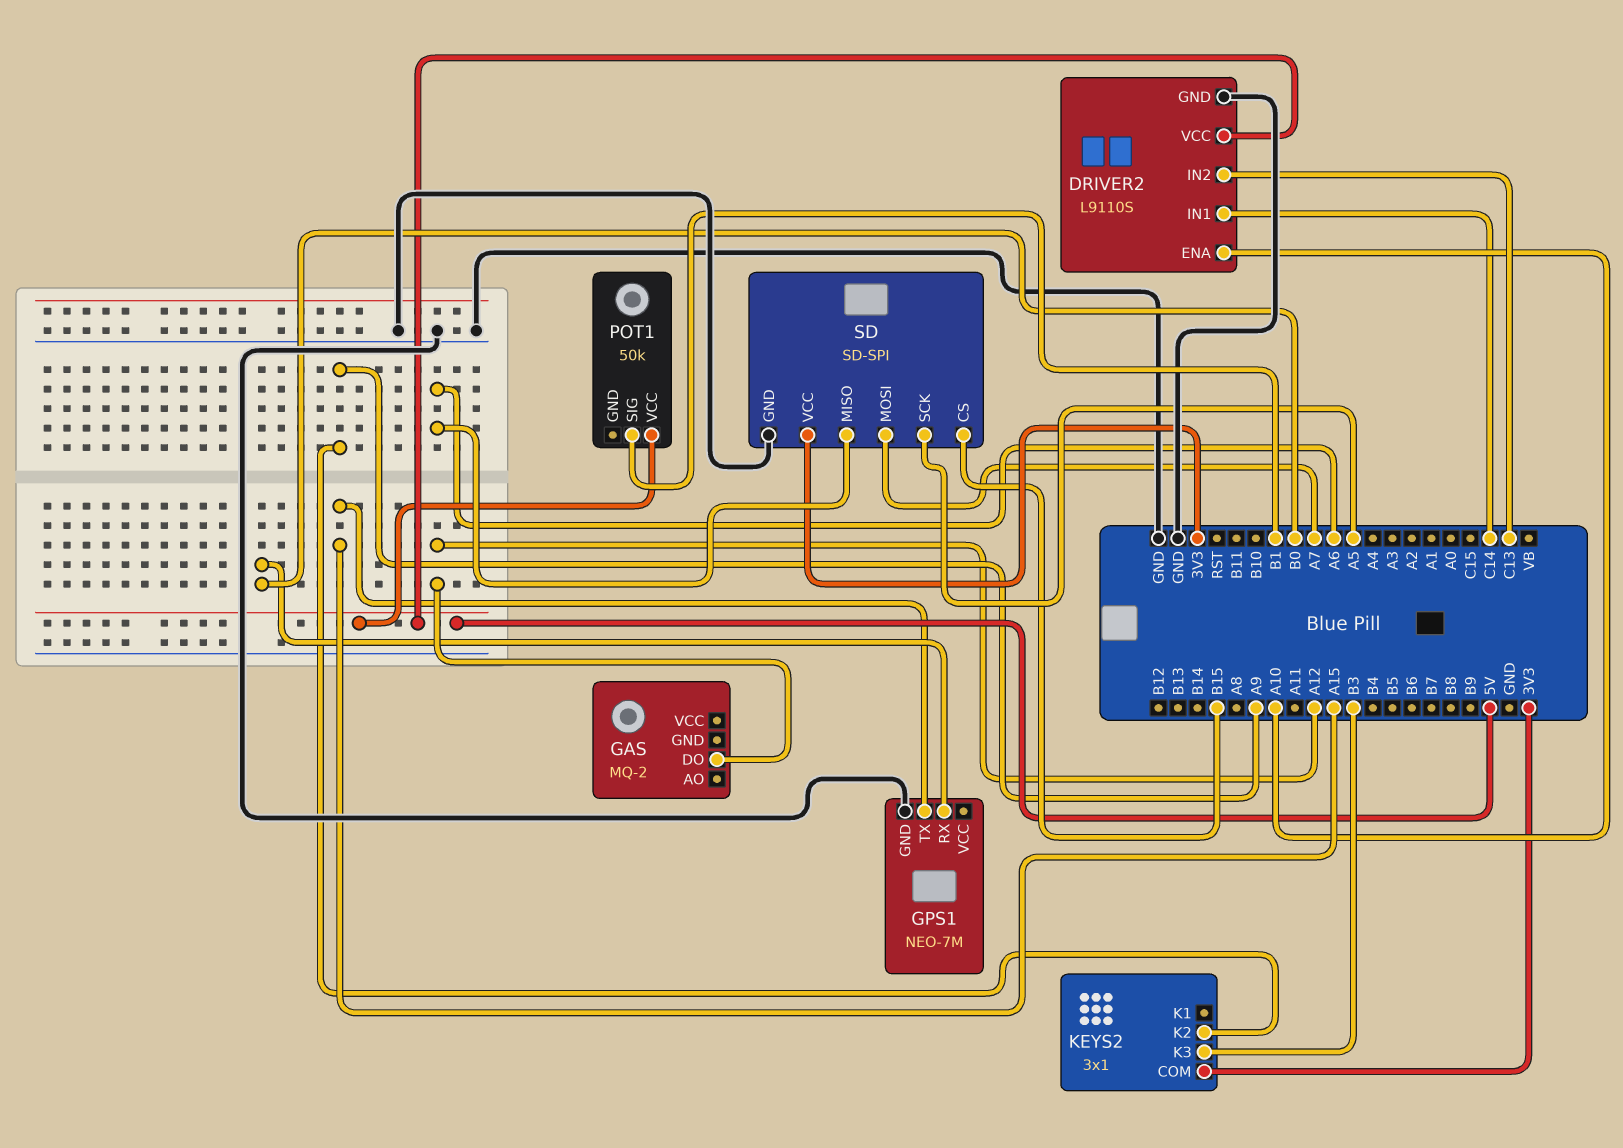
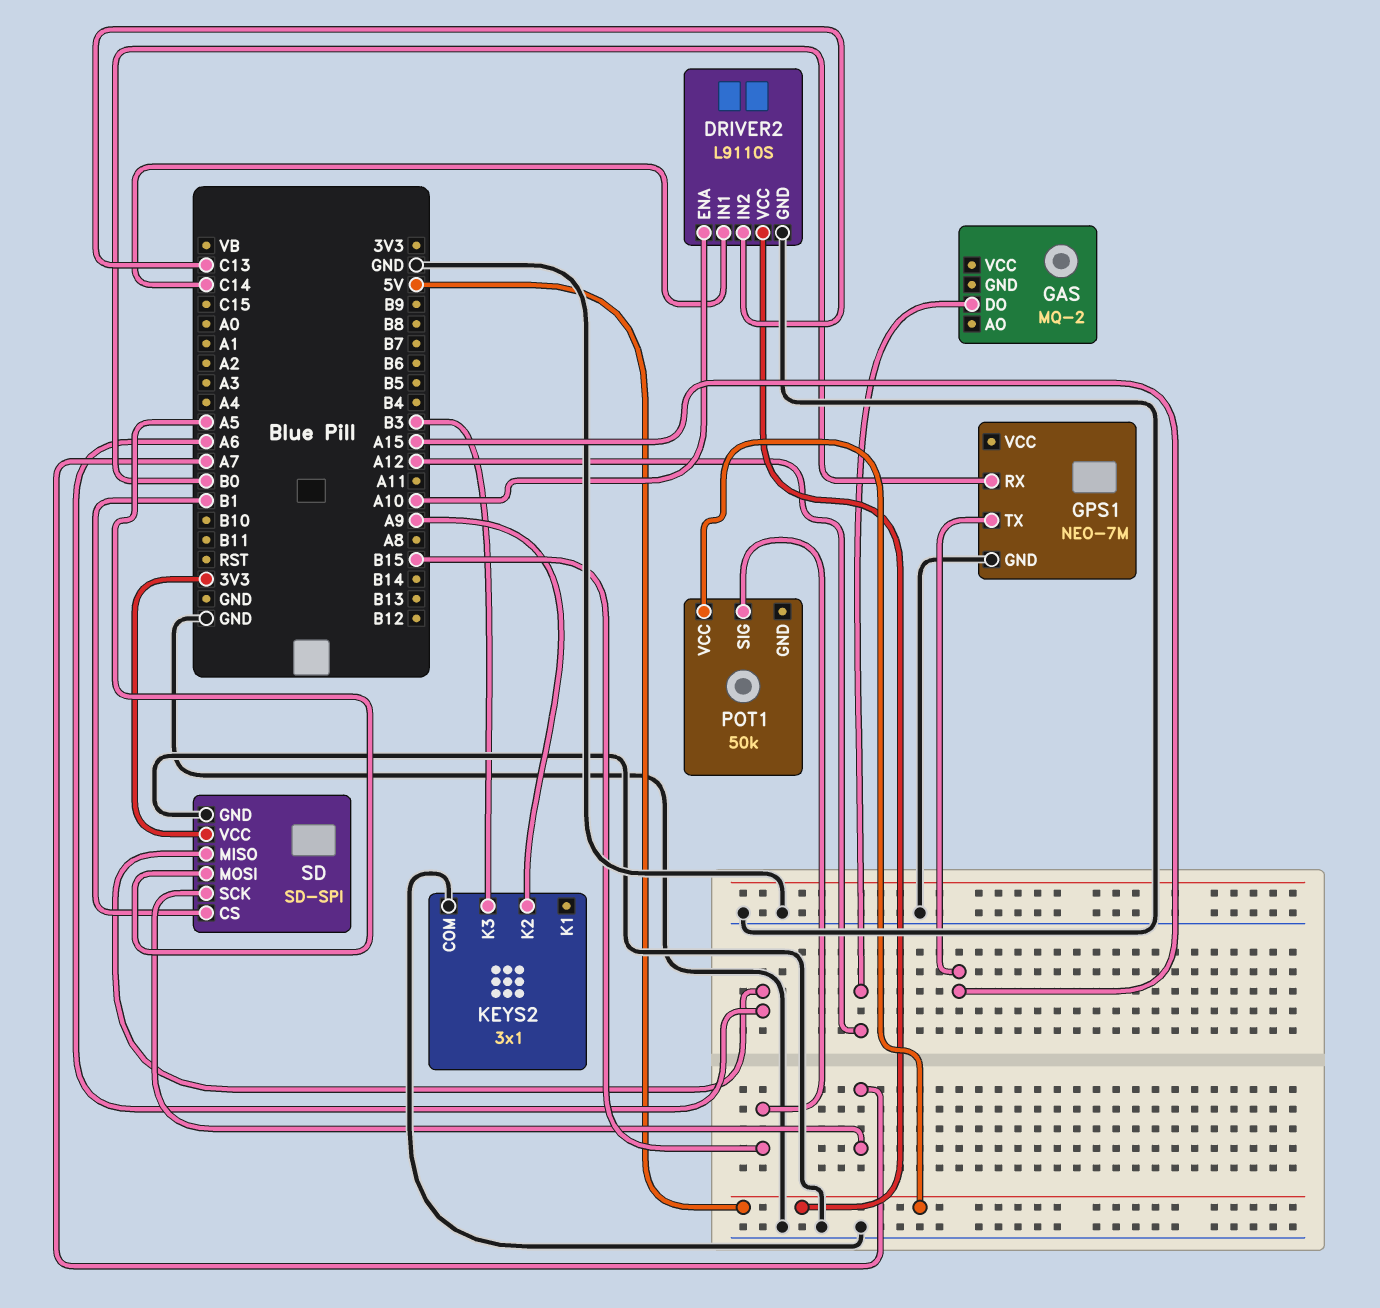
KEYS2 pin COM: 3V3 -> GND
POT1 pin SIG: B1 -> B15
SD pin CS: B15 -> B1
SD pin MOSI: A7 -> A5
SD pin SCK: A5 -> A7

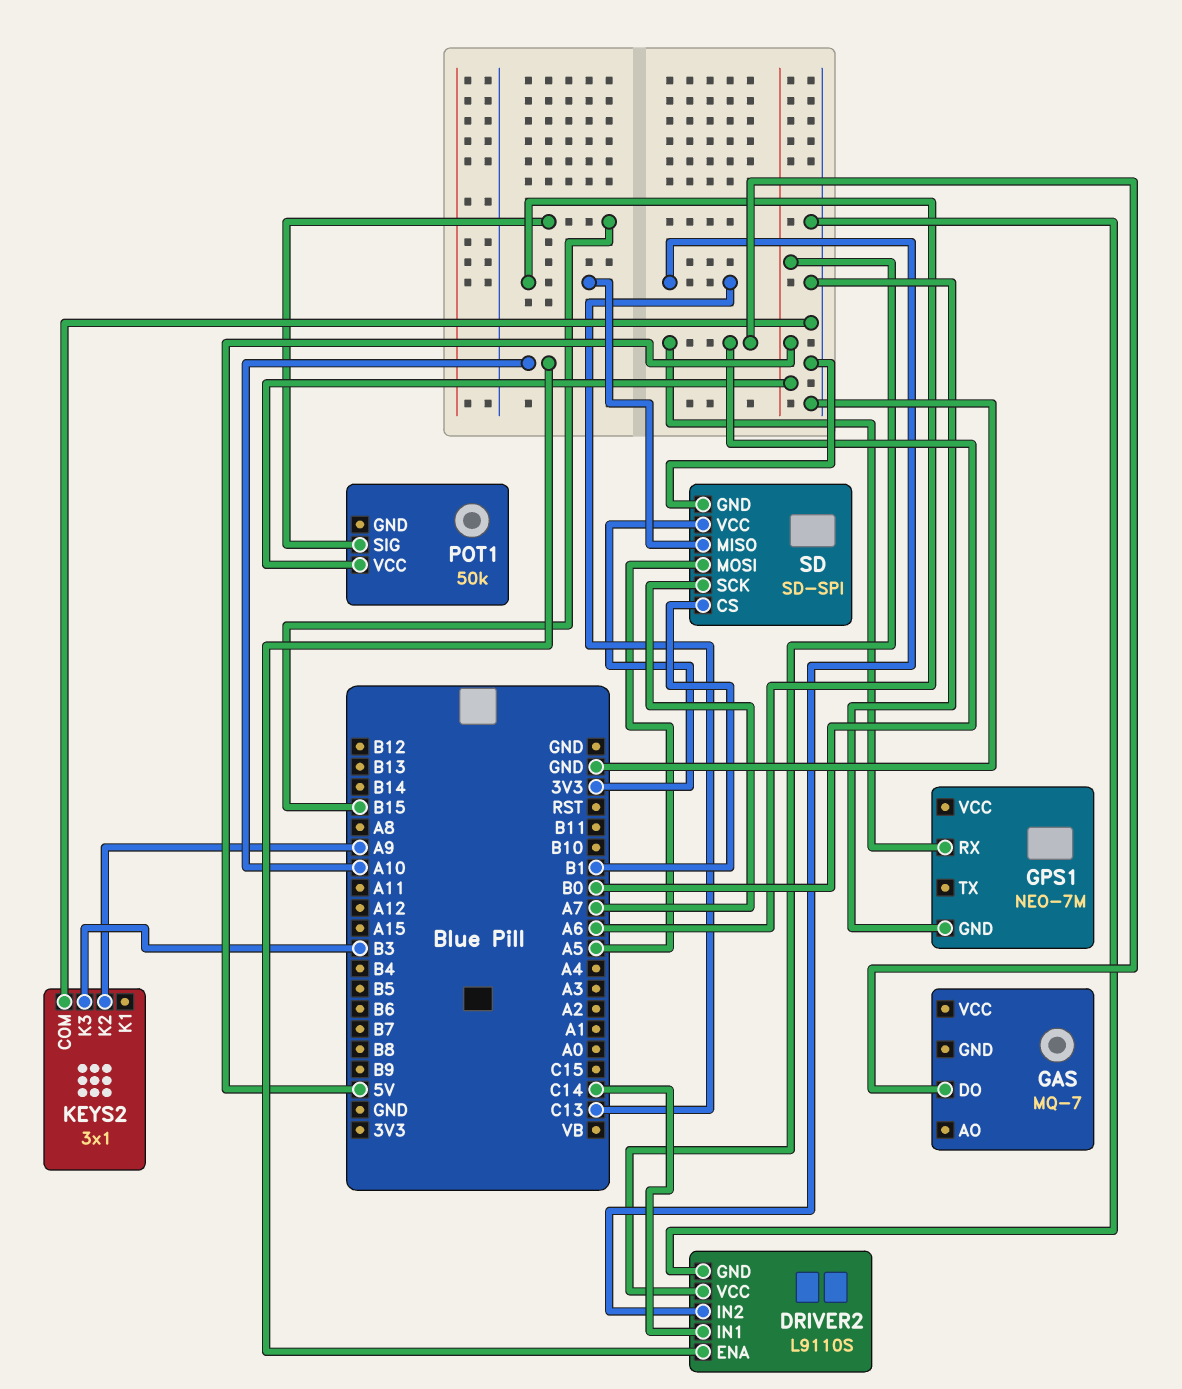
GAS: MQ-2 -> MQ-7
GAS pin DO: A12 -> B0
GPS1 pin TX: A15 -> none

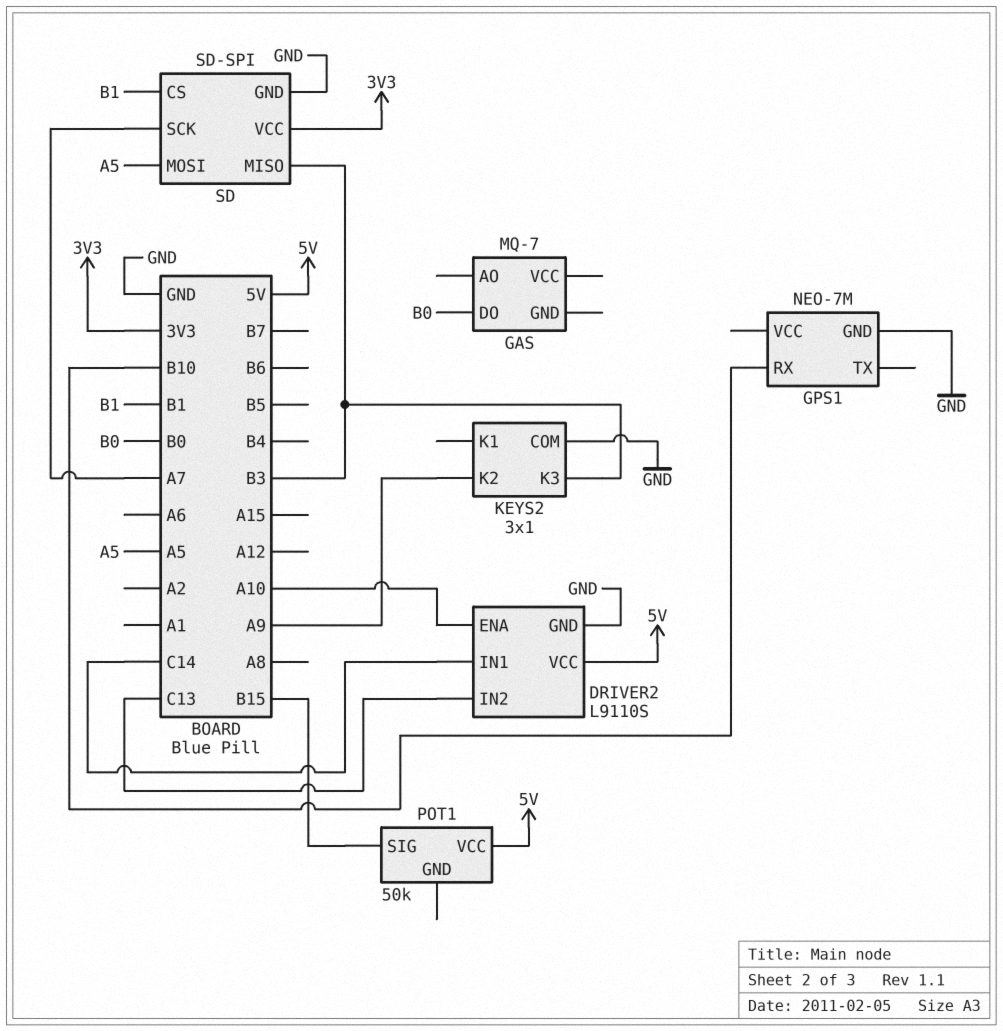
GPS1 pin RX: B0 -> B10
SD pin MISO: A6 -> B3

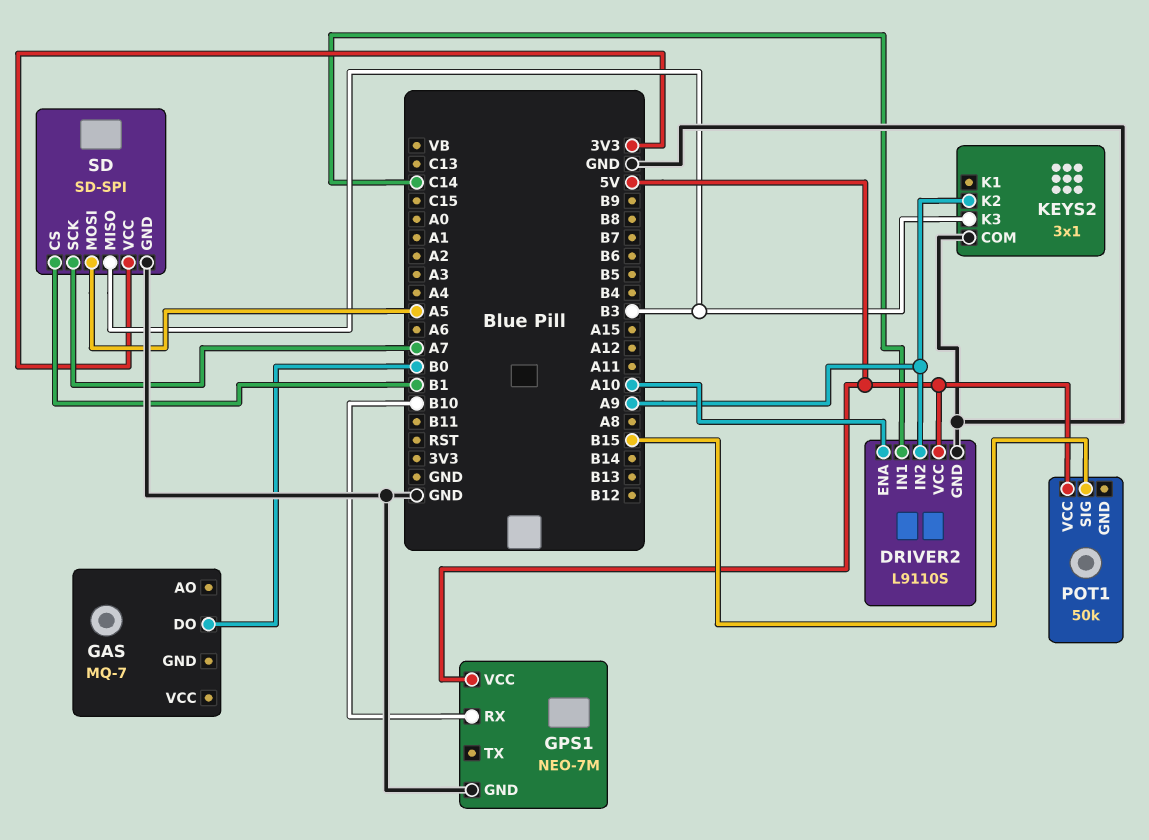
DRIVER2 pin IN2: C13 -> A9
GPS1 pin VCC: none -> 5V

